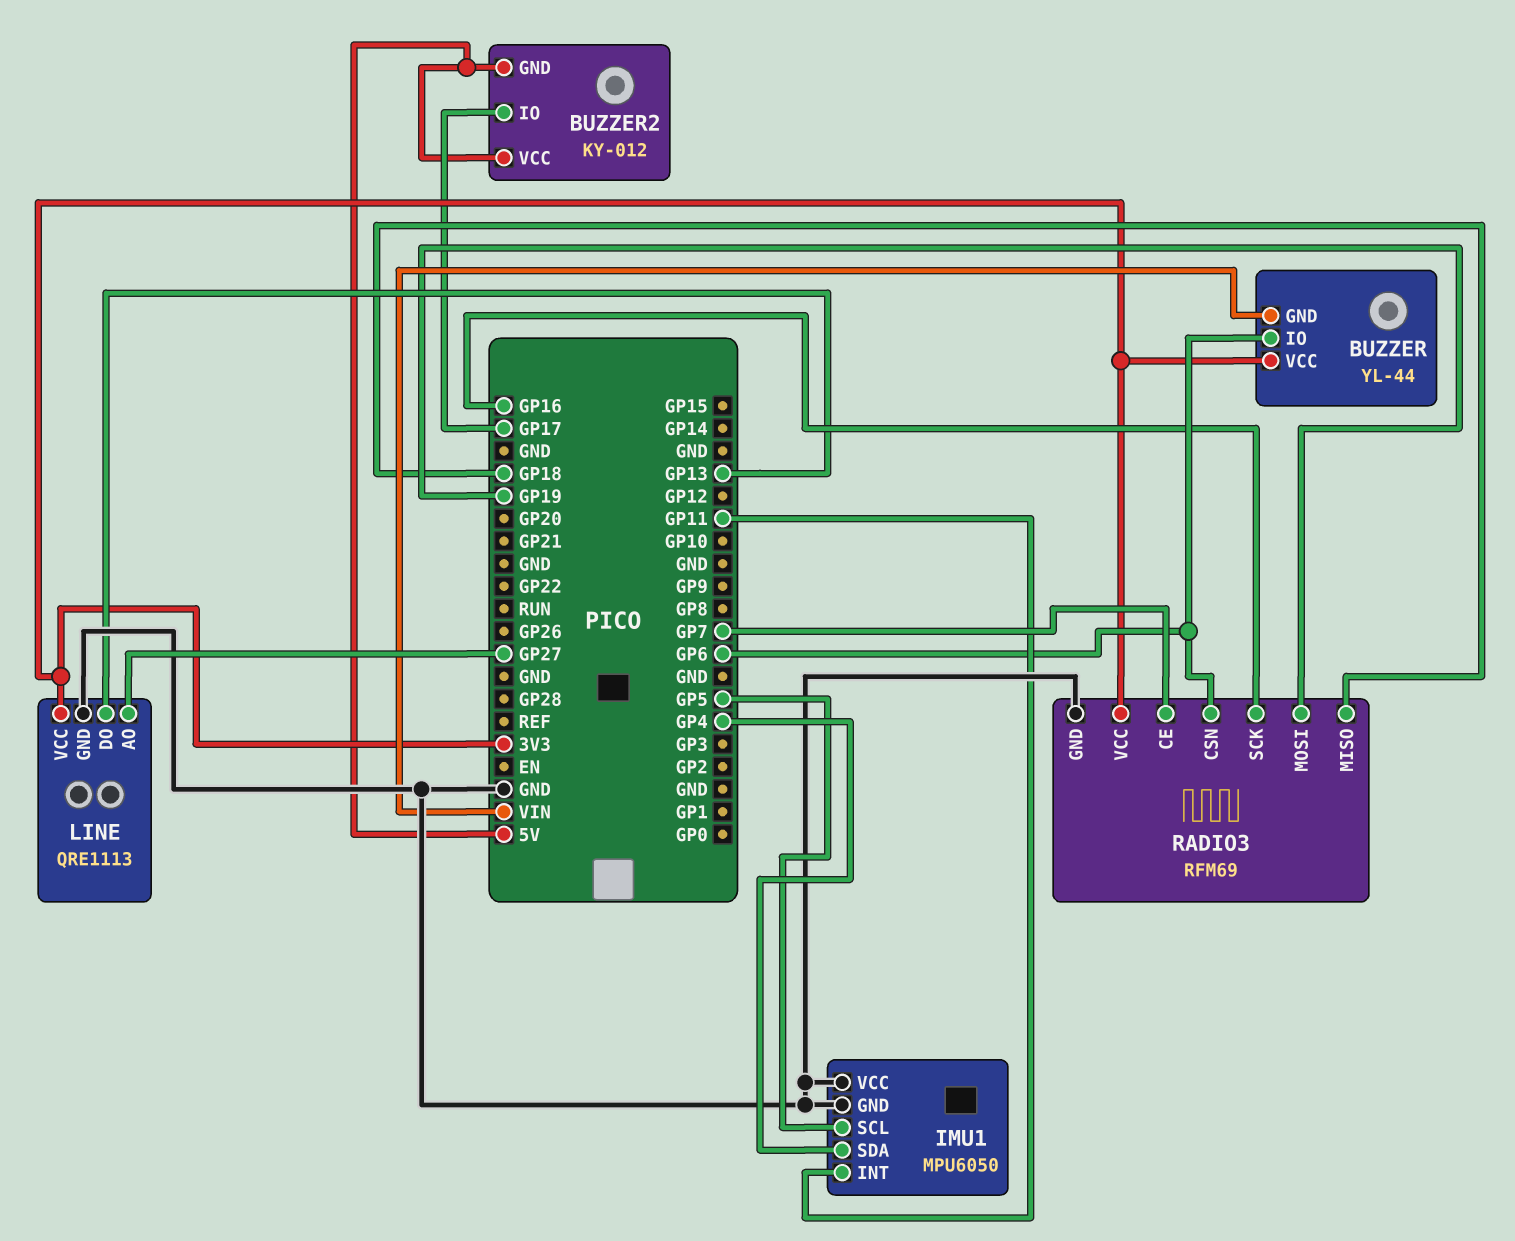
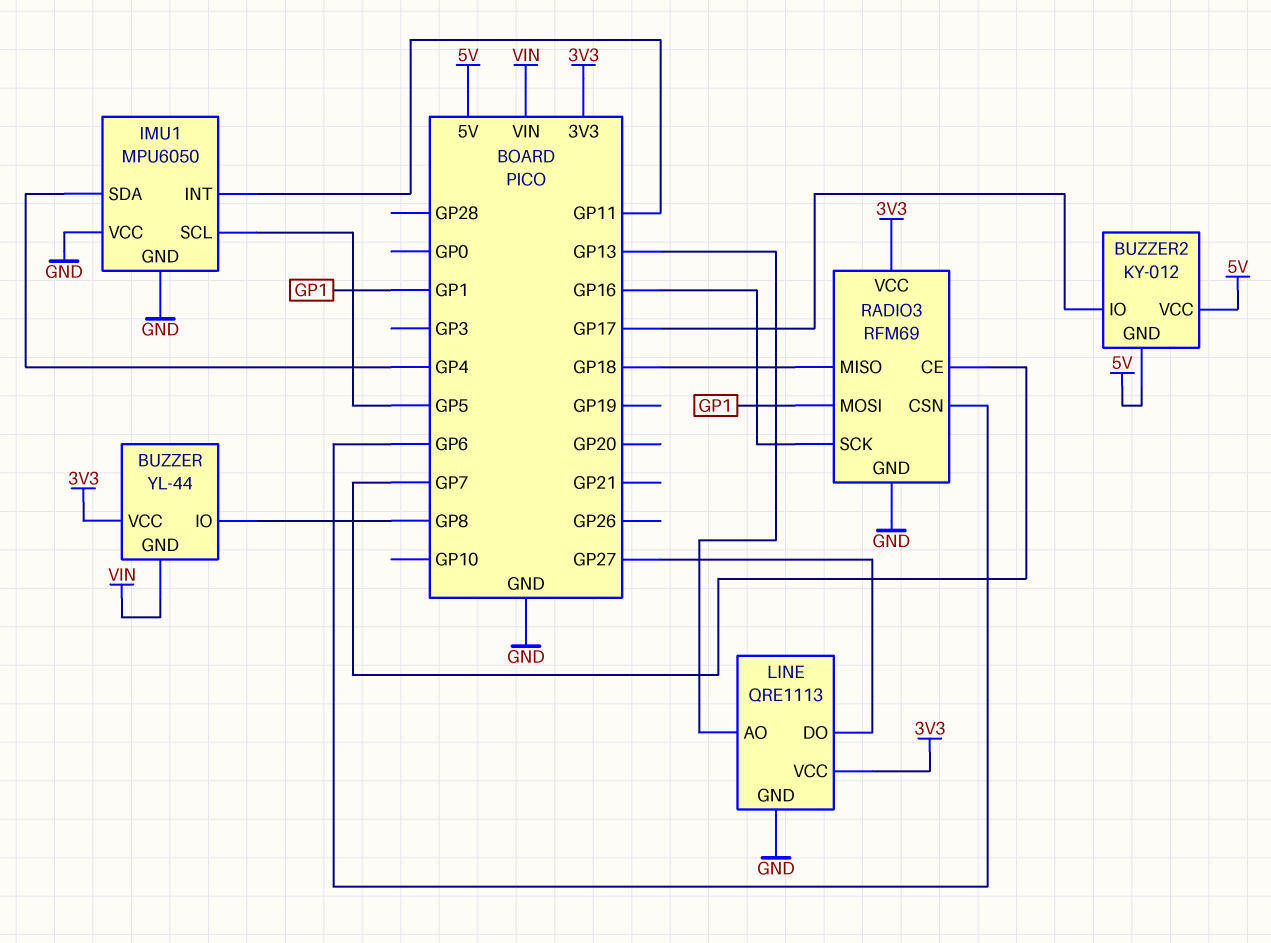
BUZZER pin IO: GP6 -> GP8
LINE pin AO: GP27 -> GP13
LINE pin DO: GP13 -> GP27
RADIO3 pin MOSI: GP19 -> GP1

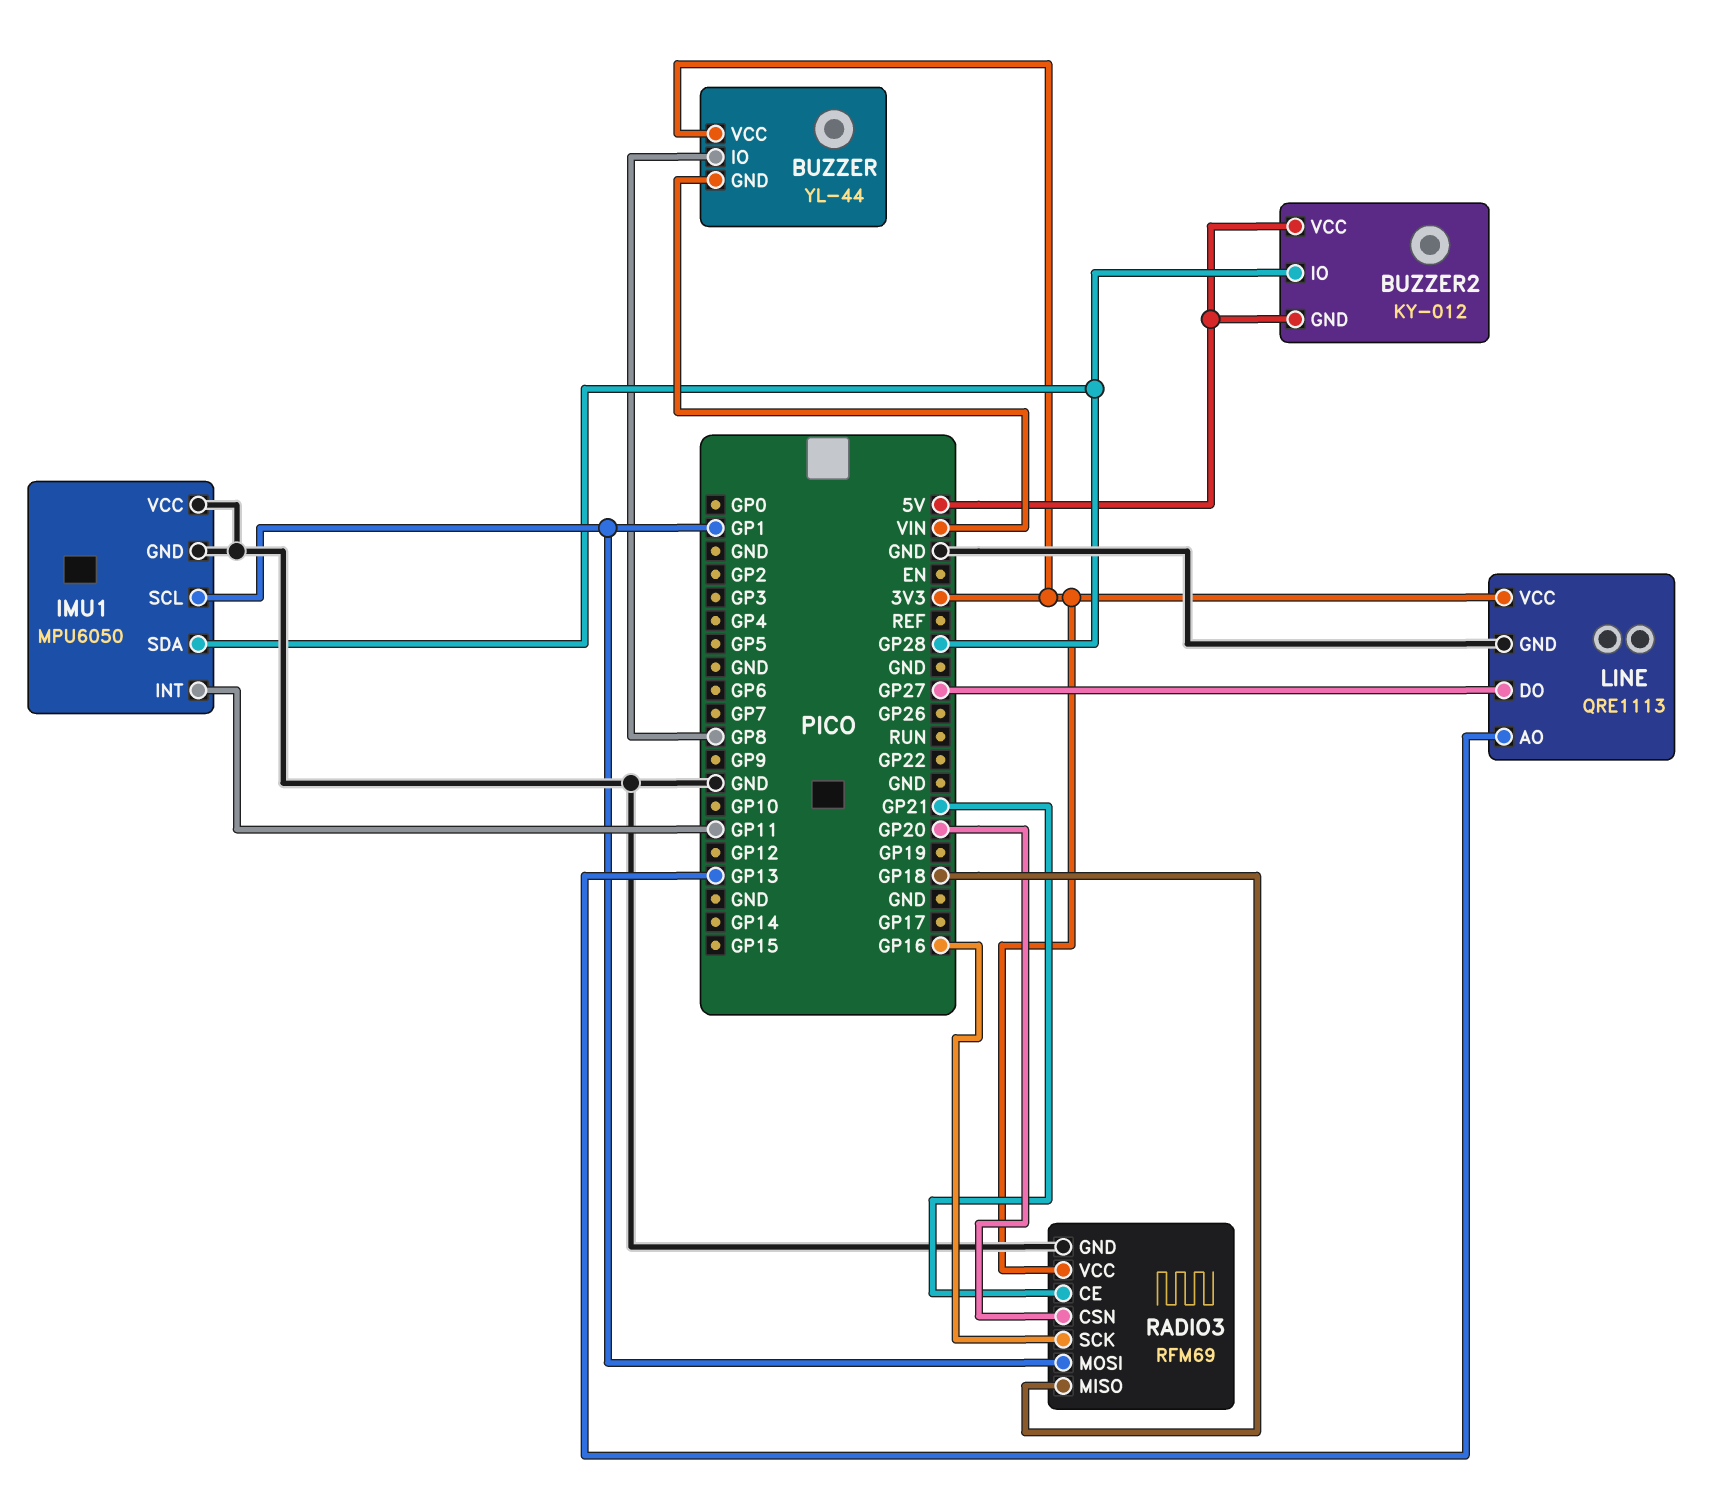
BUZZER2 pin IO: GP17 -> GP28
IMU1 pin SCL: GP5 -> GP1
IMU1 pin SDA: GP4 -> GP28
RADIO3 pin CE: GP7 -> GP21
RADIO3 pin CSN: GP6 -> GP20

